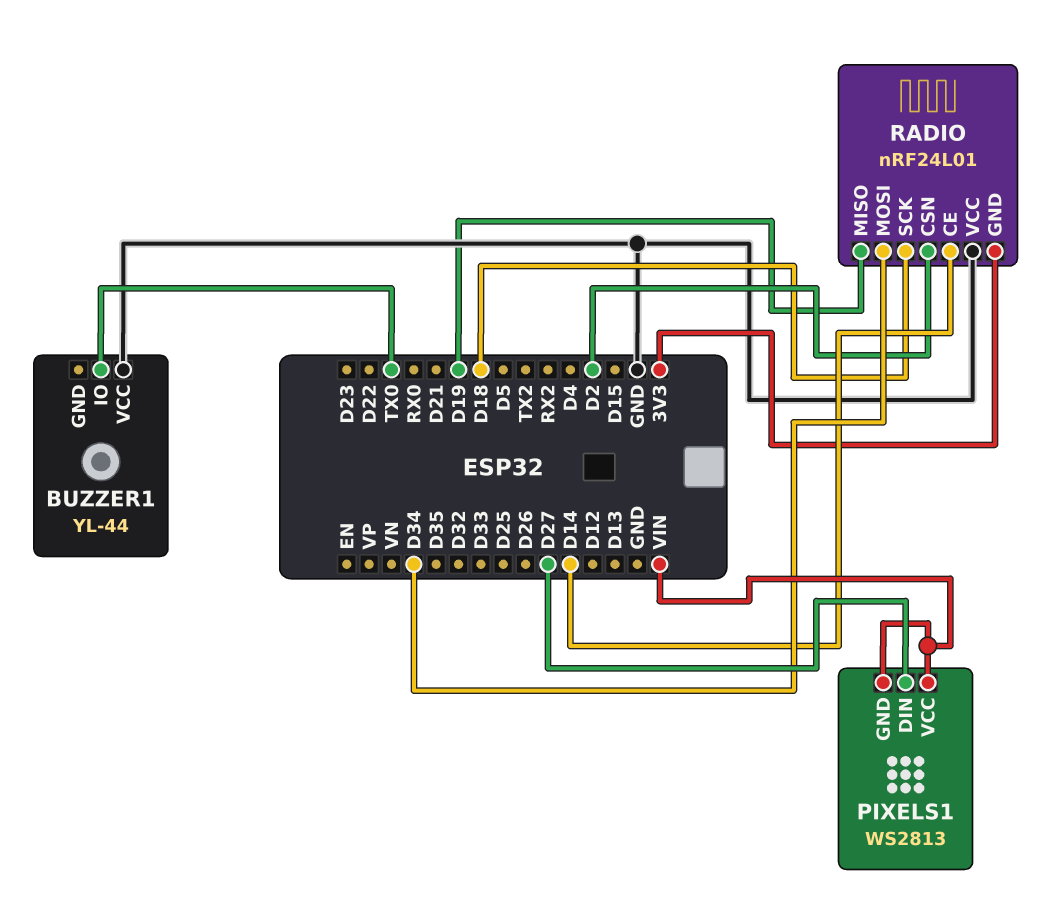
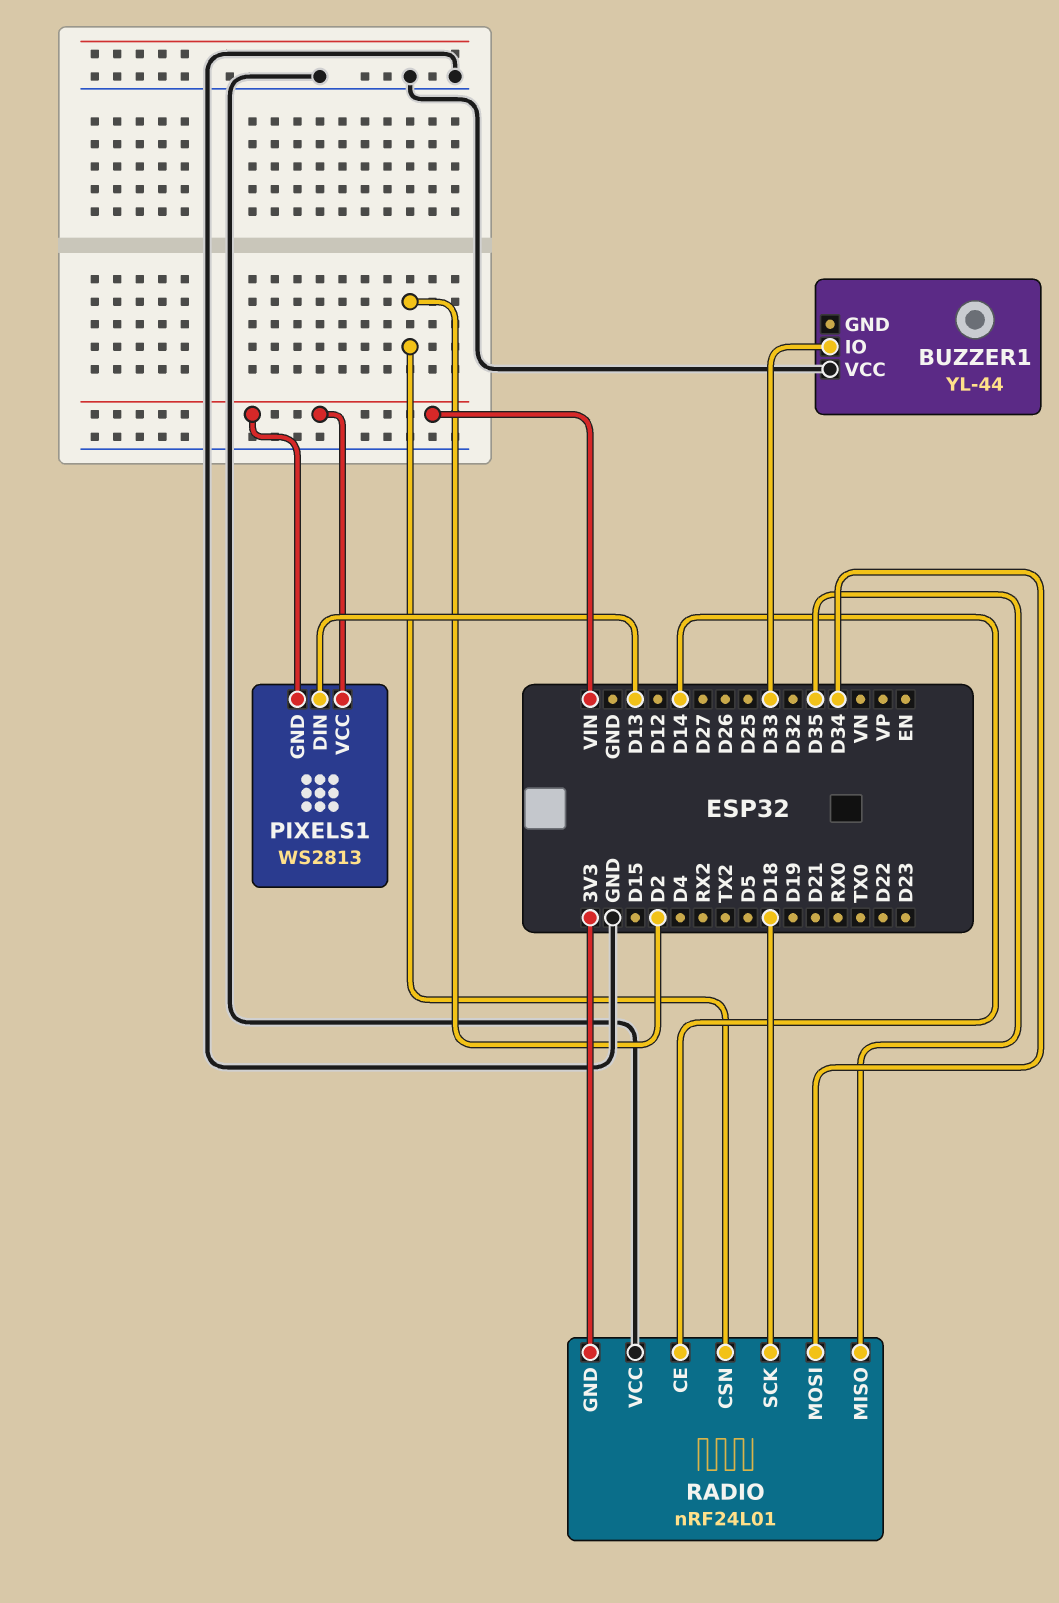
BUZZER1 pin IO: TX0 -> D33
PIXELS1 pin DIN: D27 -> D13
RADIO pin MISO: D19 -> D35

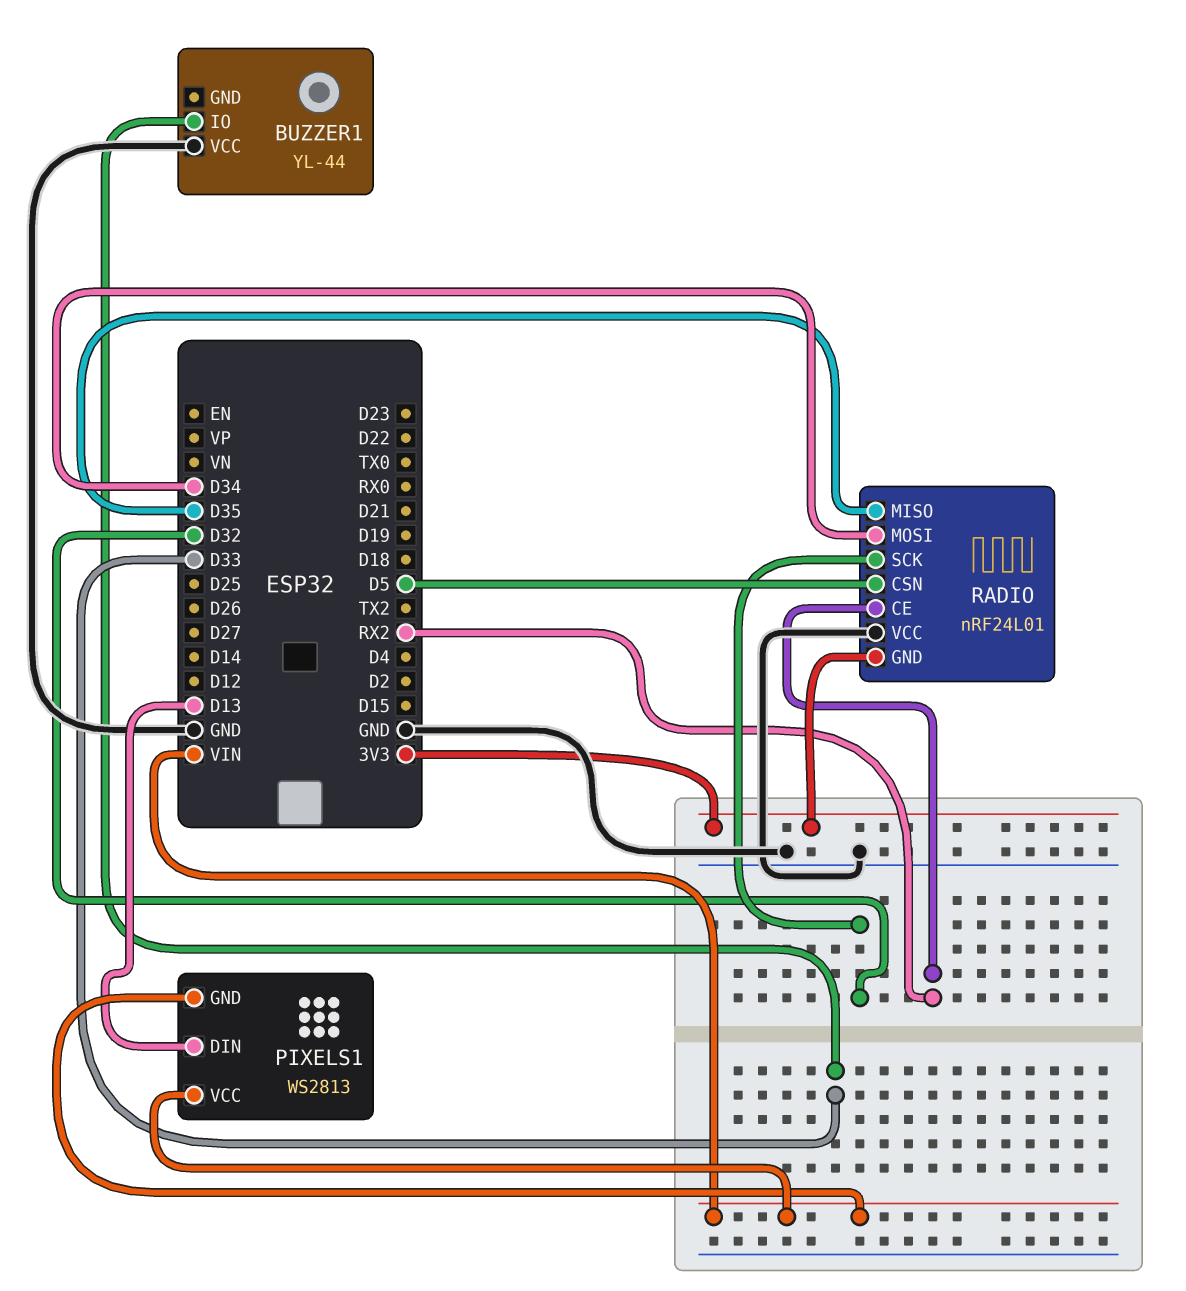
RADIO pin CE: D14 -> RX2
RADIO pin CSN: D2 -> D5
RADIO pin SCK: D18 -> D32

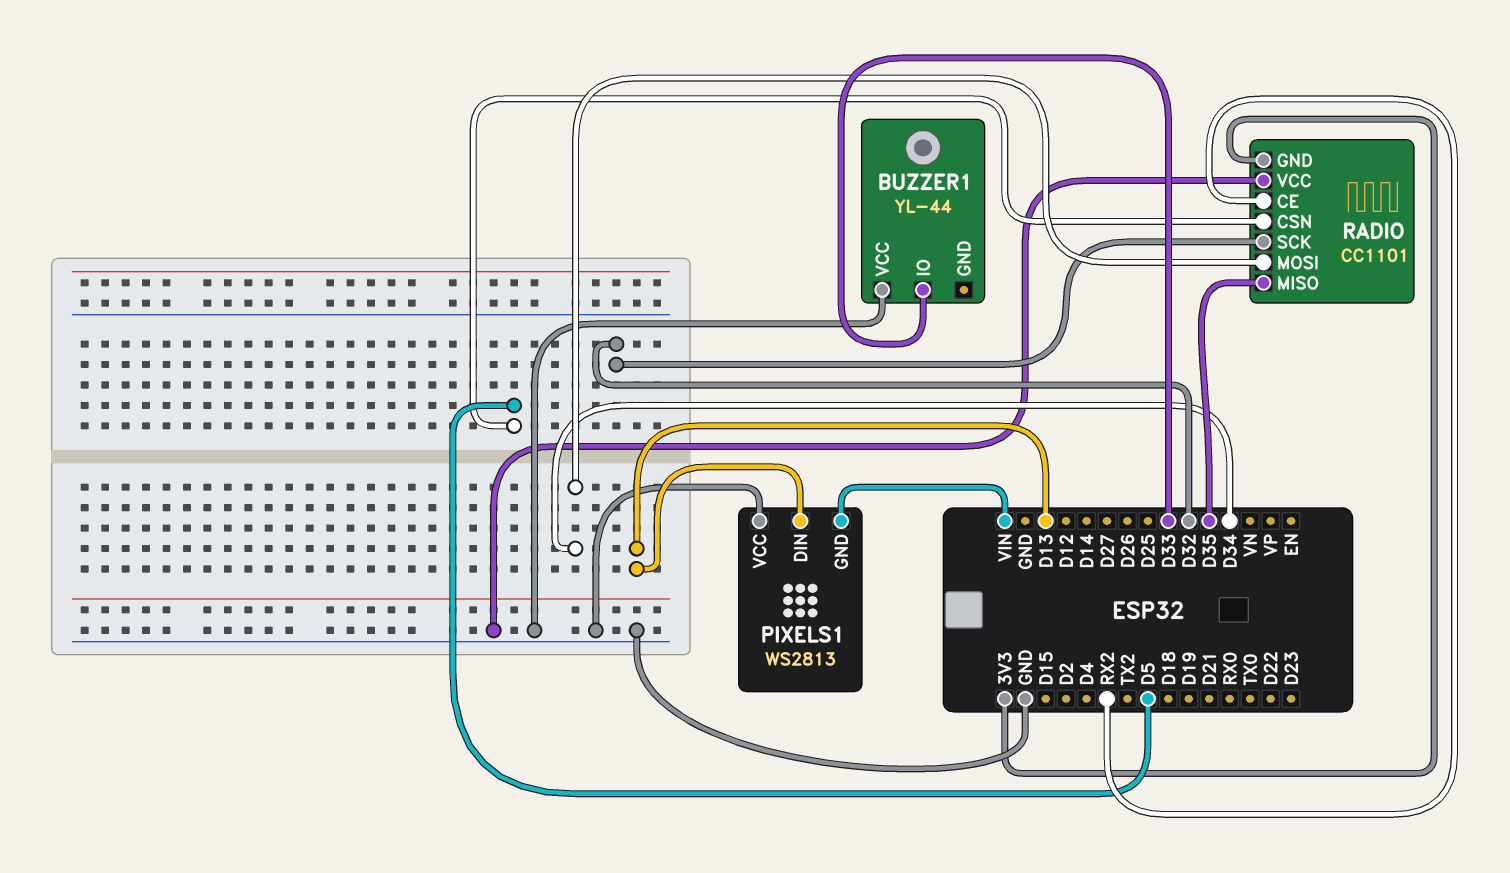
PIXELS1 pin VCC: VIN -> GND
RADIO: nRF24L01 -> CC1101

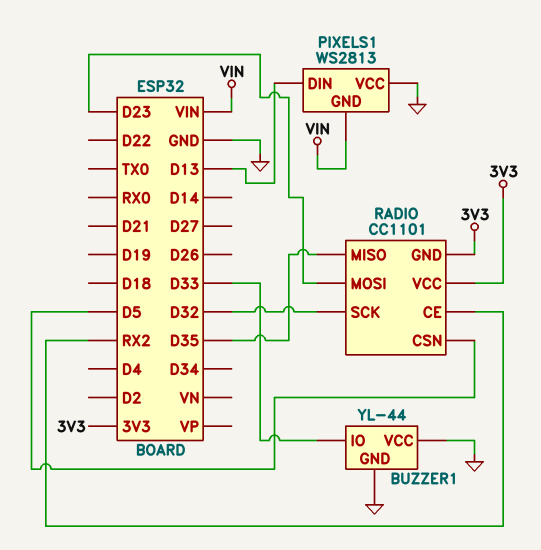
BUZZER1 pin GND: none -> GND
RADIO pin MOSI: D34 -> D23
RADIO pin VCC: GND -> 3V3

